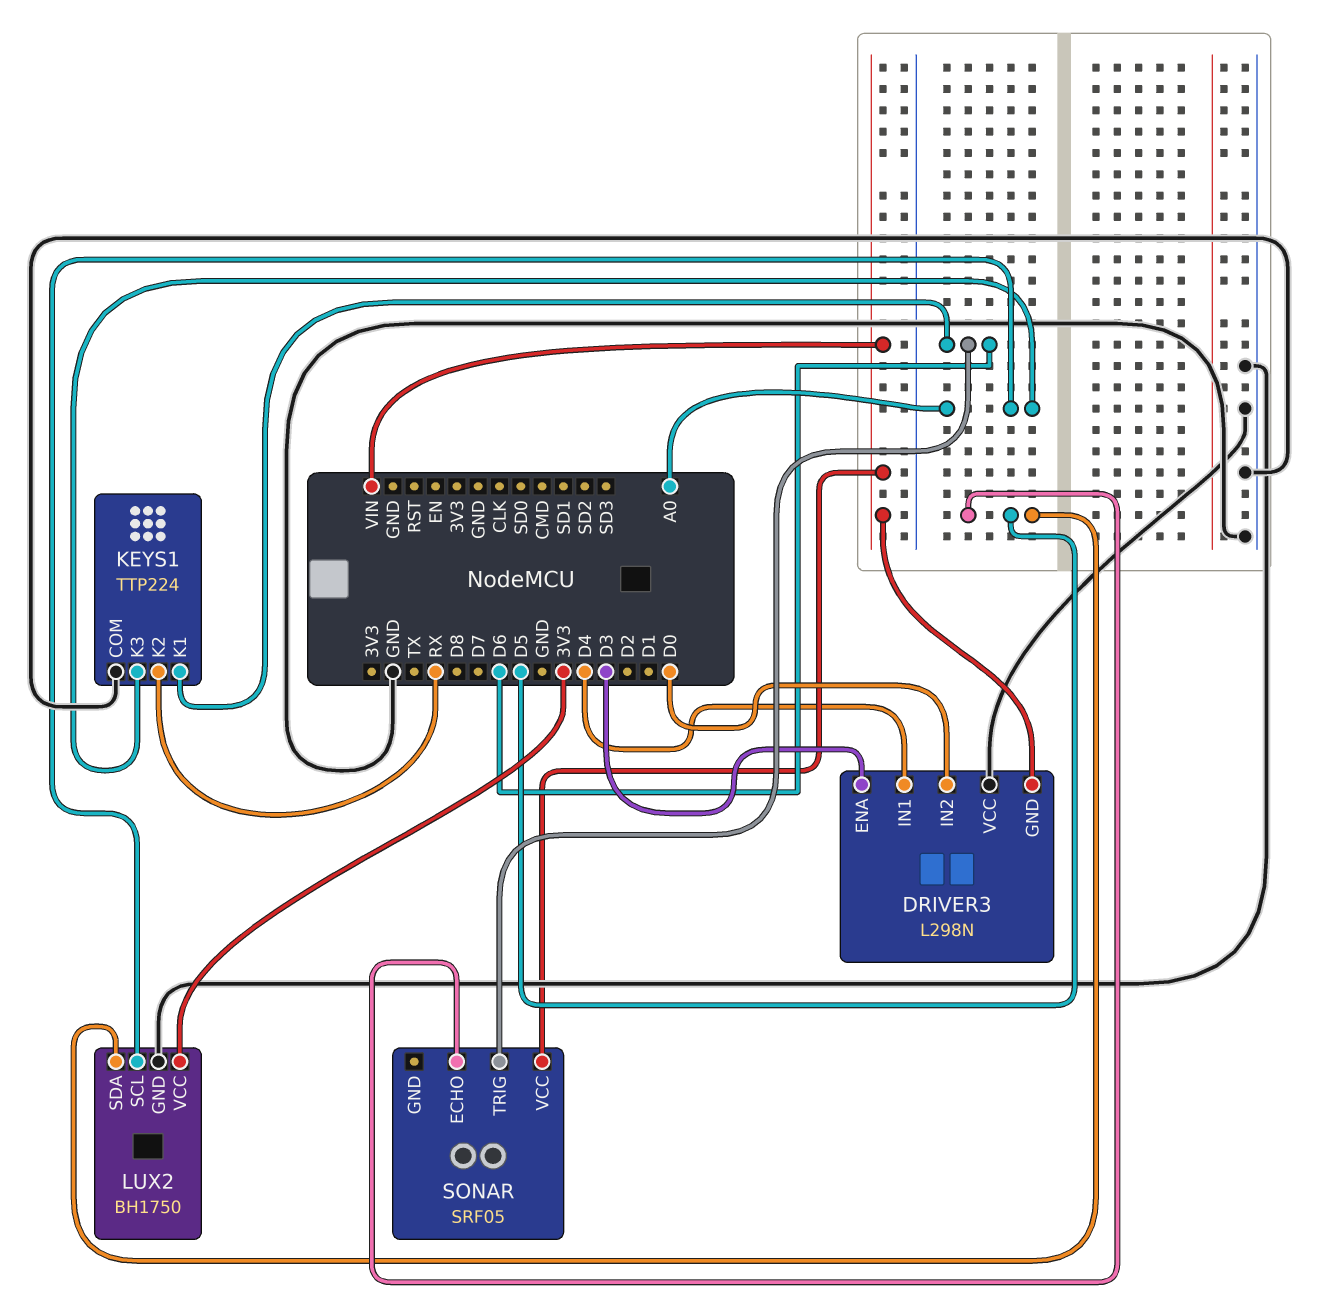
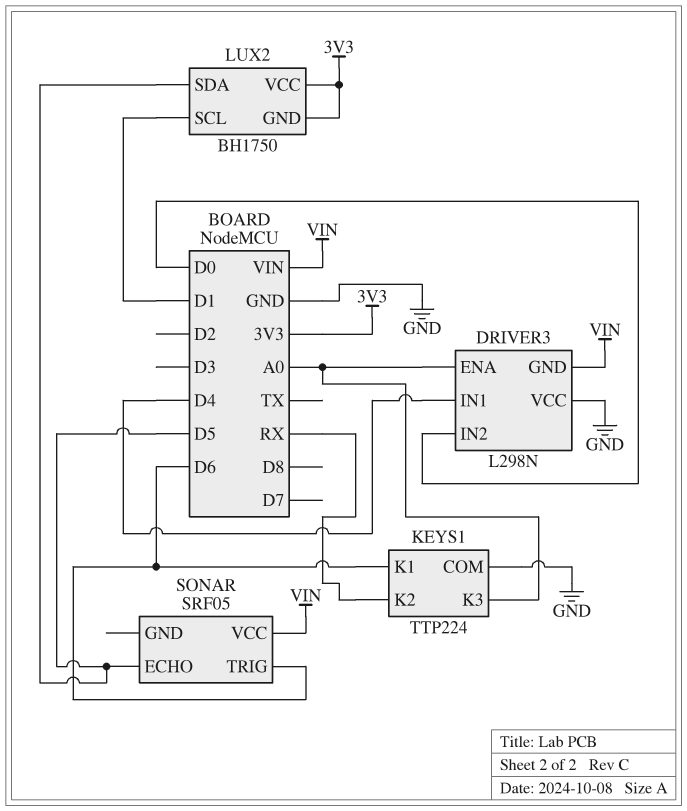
DRIVER3 pin ENA: D3 -> A0
LUX2 pin GND: GND -> 3V3
LUX2 pin SCL: A0 -> D1

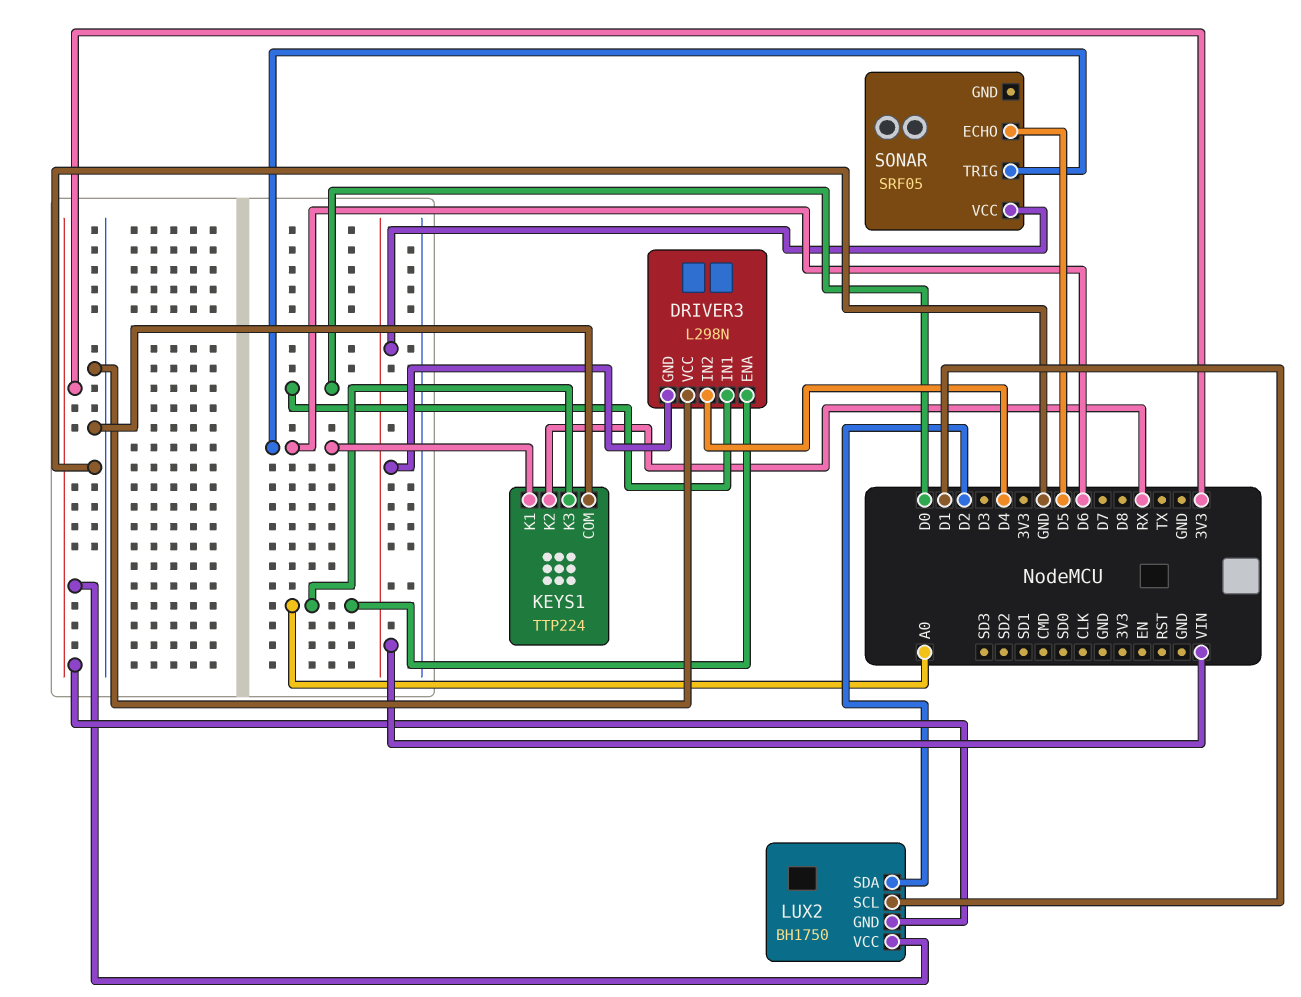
DRIVER3 pin IN1: D4 -> D0
DRIVER3 pin IN2: D0 -> D4
LUX2 pin SDA: D5 -> D2

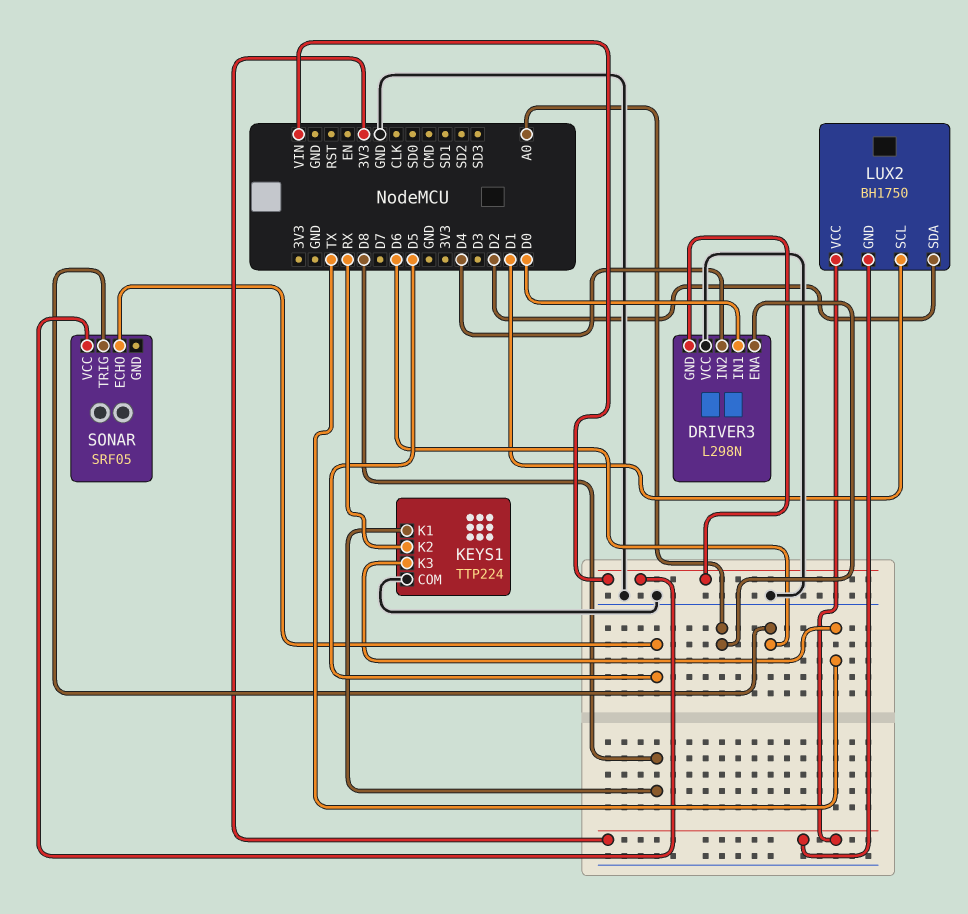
KEYS1 pin K1: D6 -> D8
KEYS1 pin K3: A0 -> TX

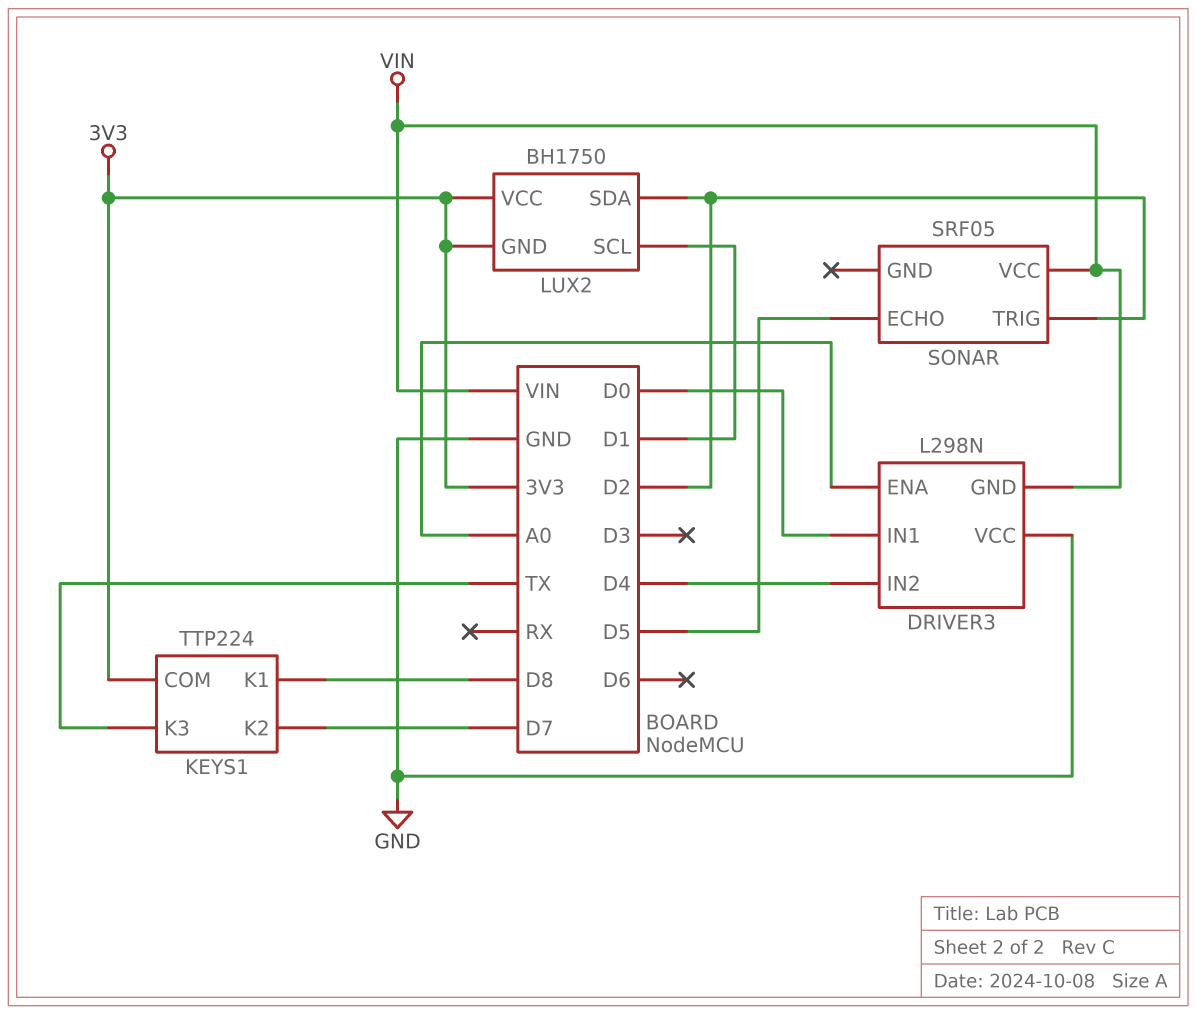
KEYS1 pin COM: GND -> 3V3
KEYS1 pin K2: RX -> D7
SONAR pin TRIG: D6 -> D2

